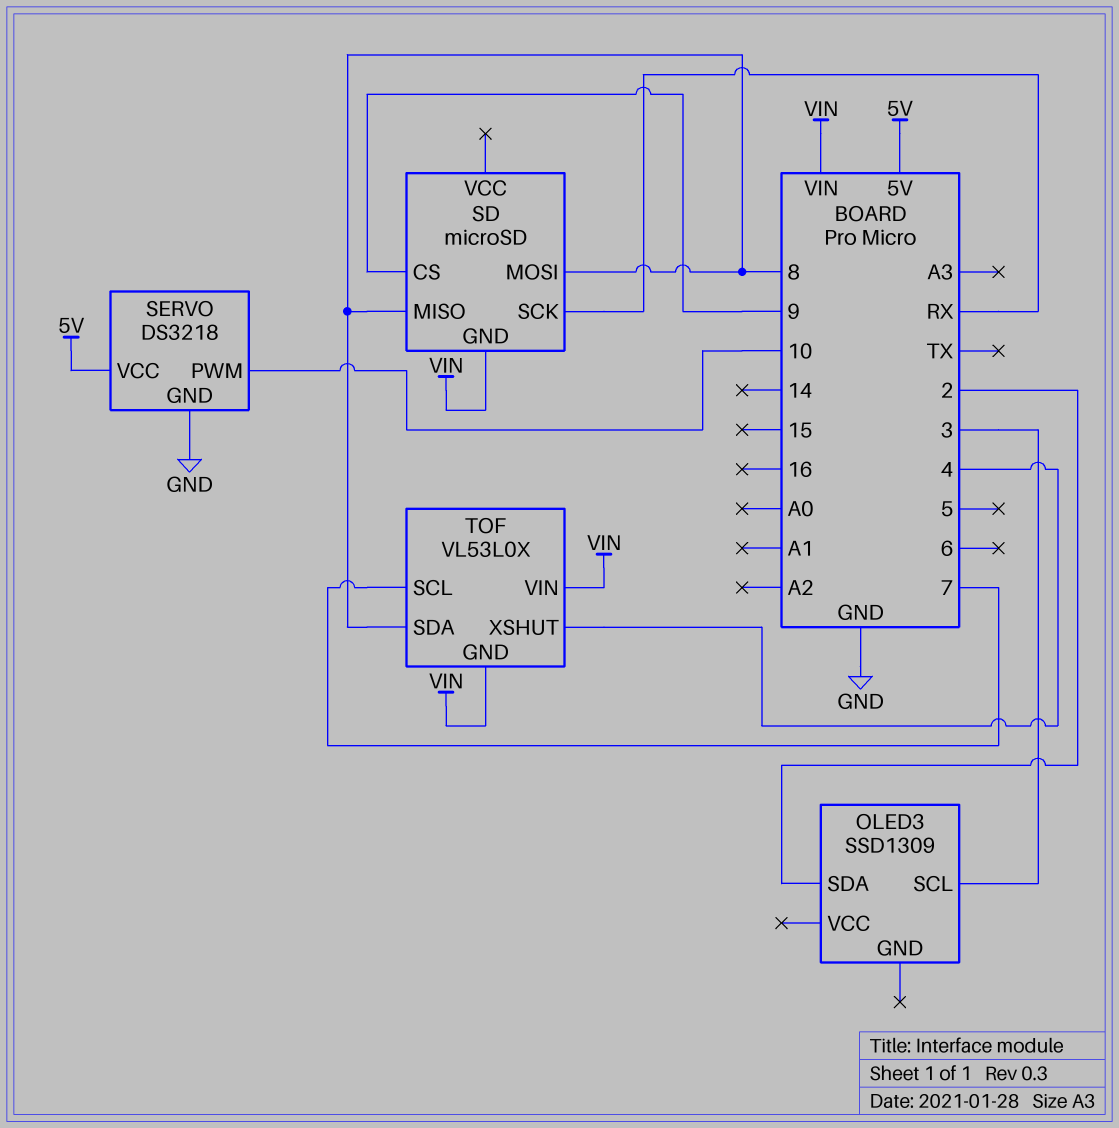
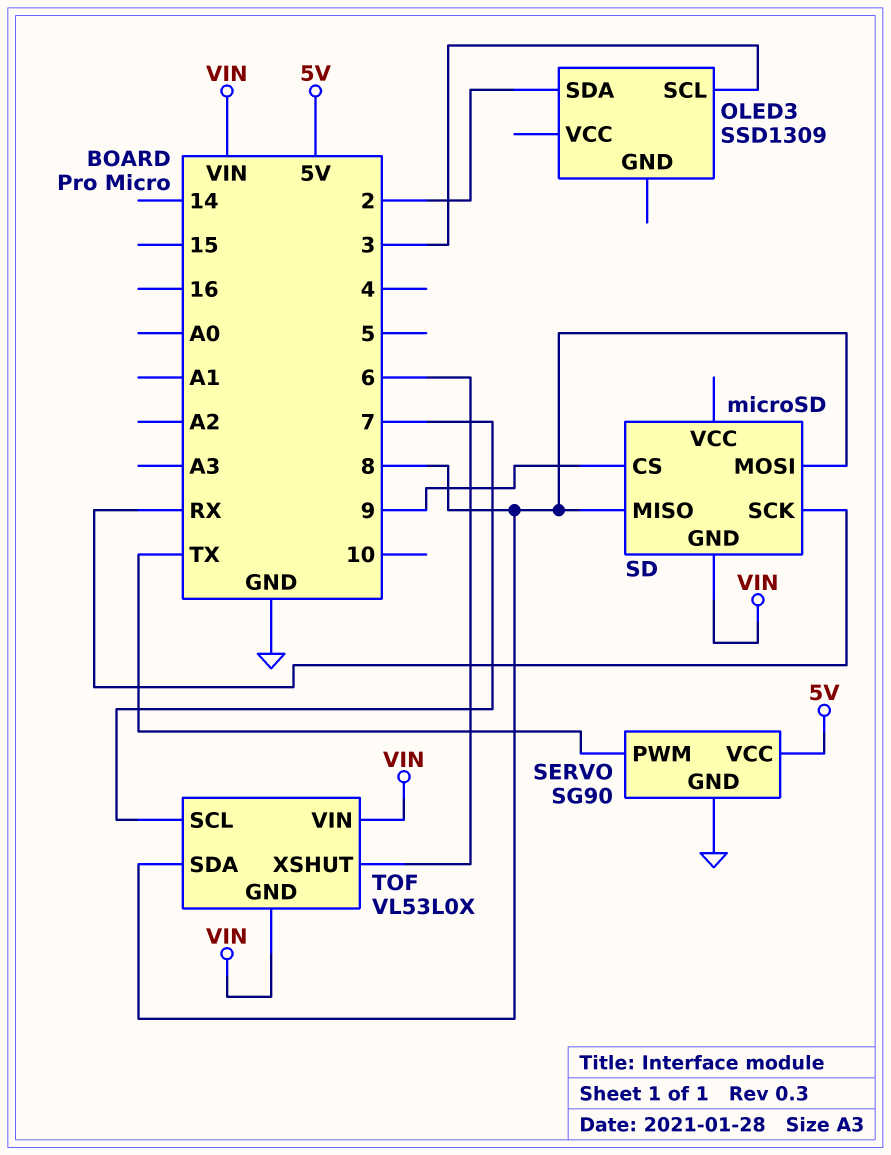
SERVO: DS3218 -> SG90
SERVO pin PWM: 10 -> TX
TOF pin XSHUT: 4 -> 6

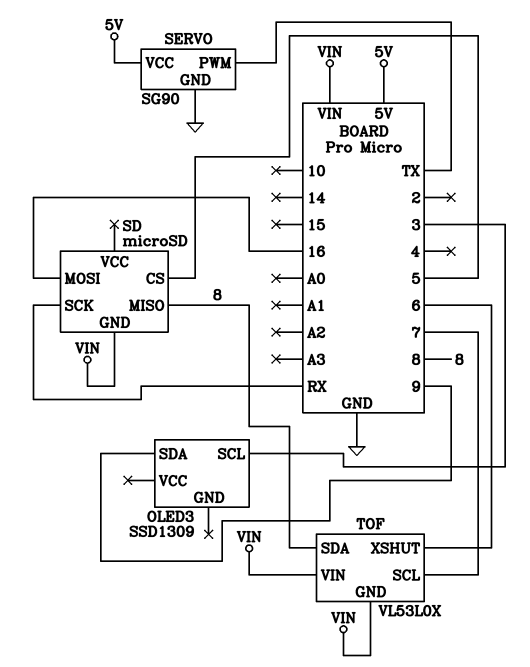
OLED3 pin SDA: 2 -> 9
SD pin CS: 9 -> 5
SD pin MOSI: 8 -> 16

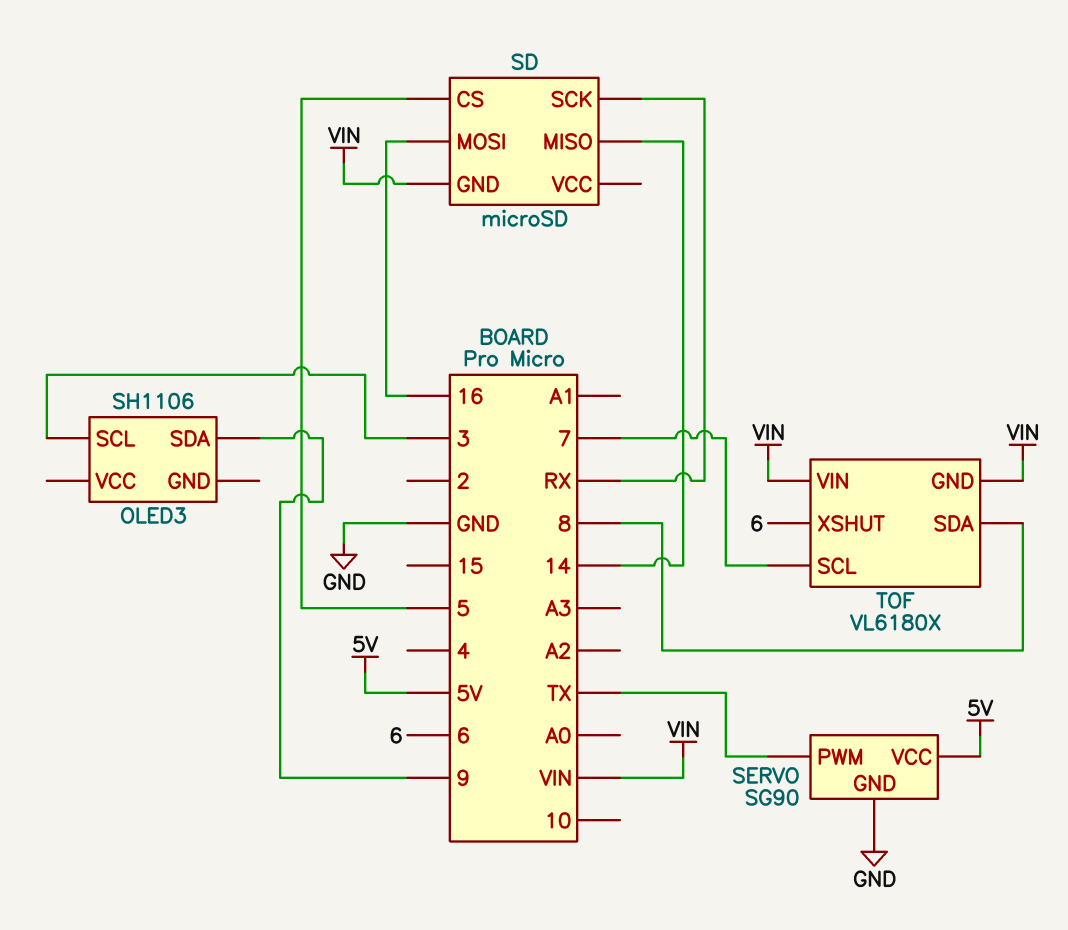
OLED3: SSD1309 -> SH1106
SD pin MISO: 8 -> 14
TOF: VL53L0X -> VL6180X

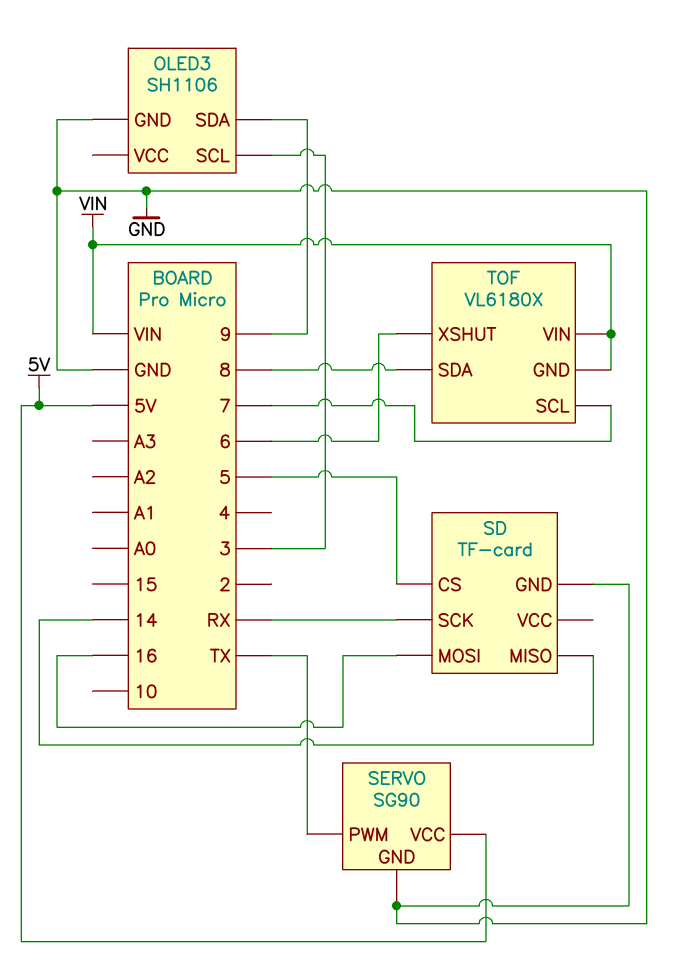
OLED3 pin GND: none -> GND
SD: microSD -> TF-card
SD pin GND: VIN -> GND

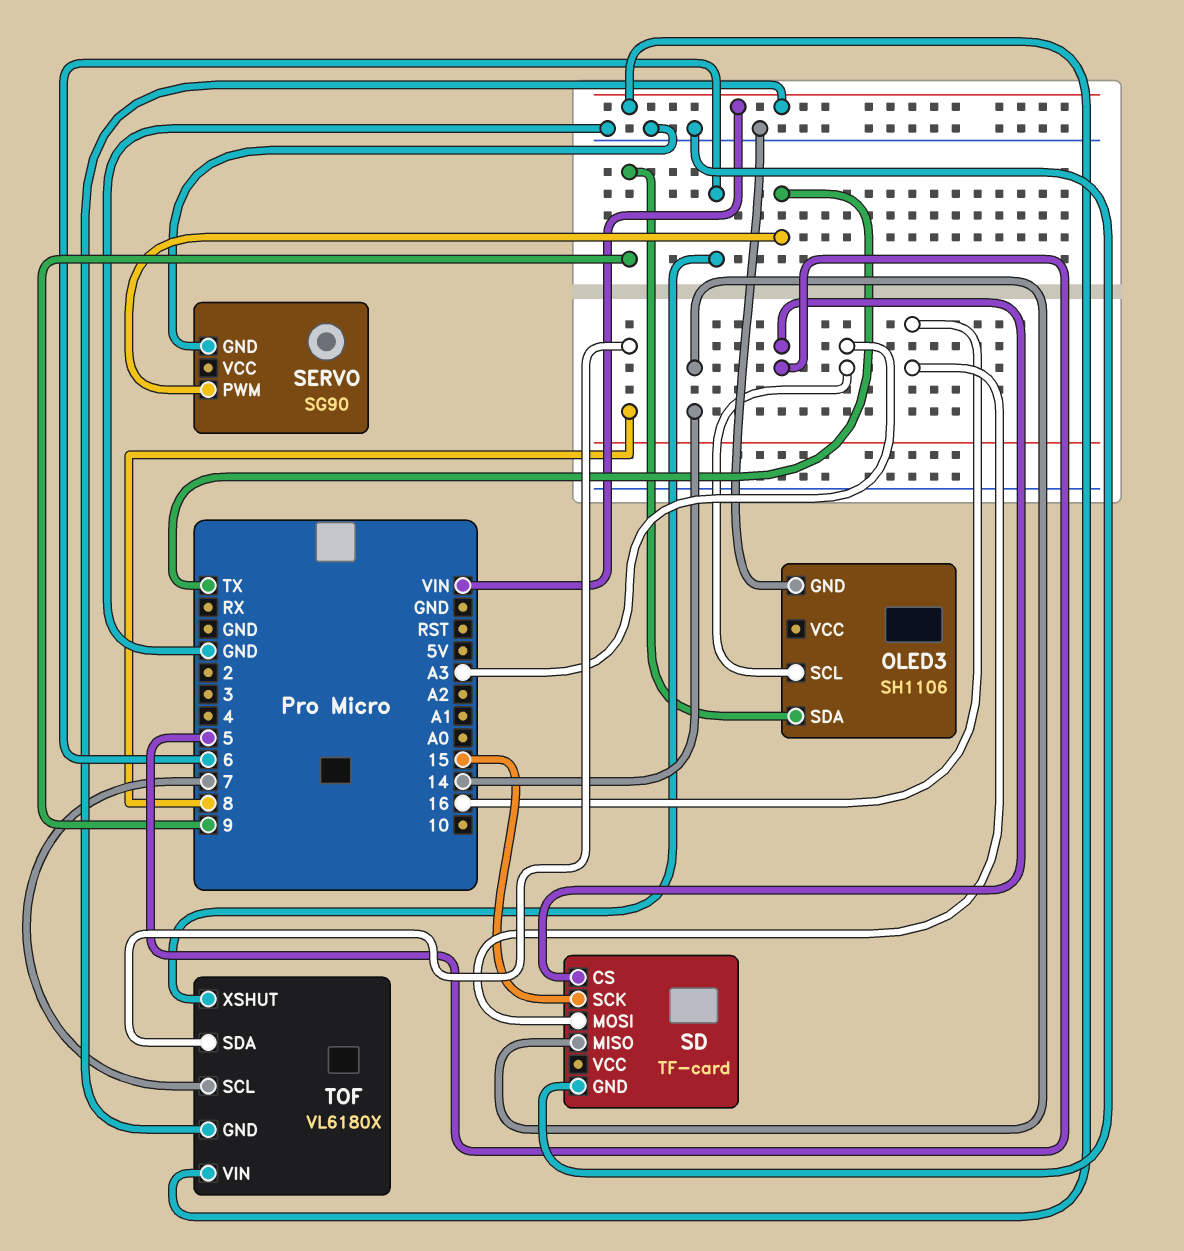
OLED3 pin SCL: 3 -> A3
SD pin SCK: RX -> 15
SERVO pin VCC: 5V -> none

